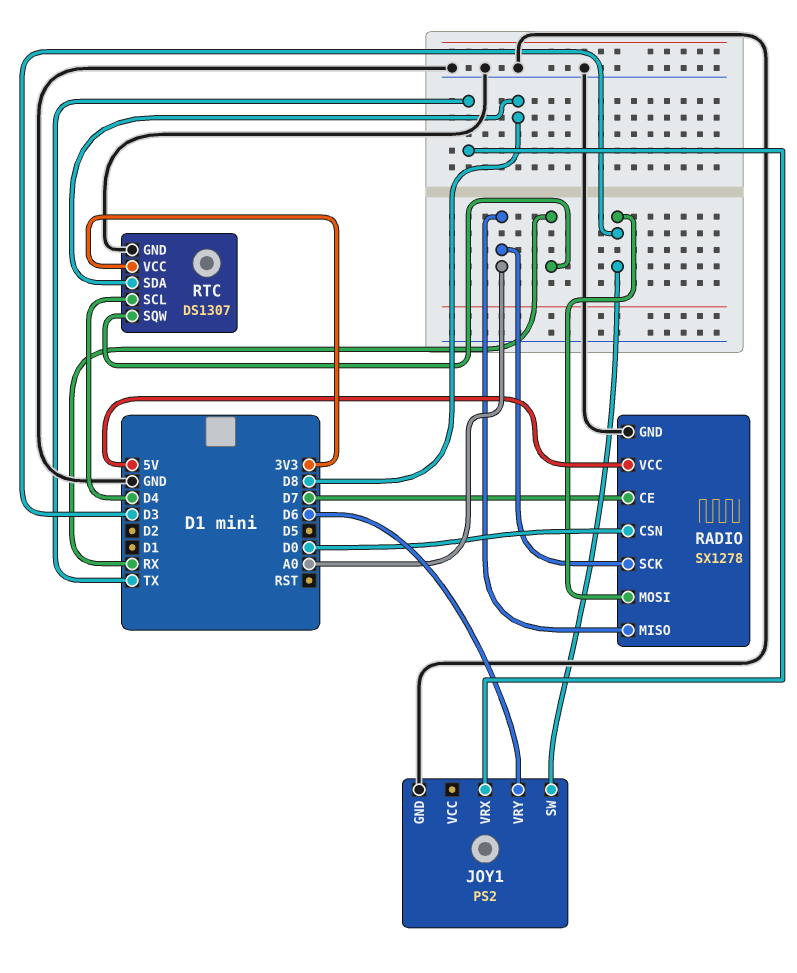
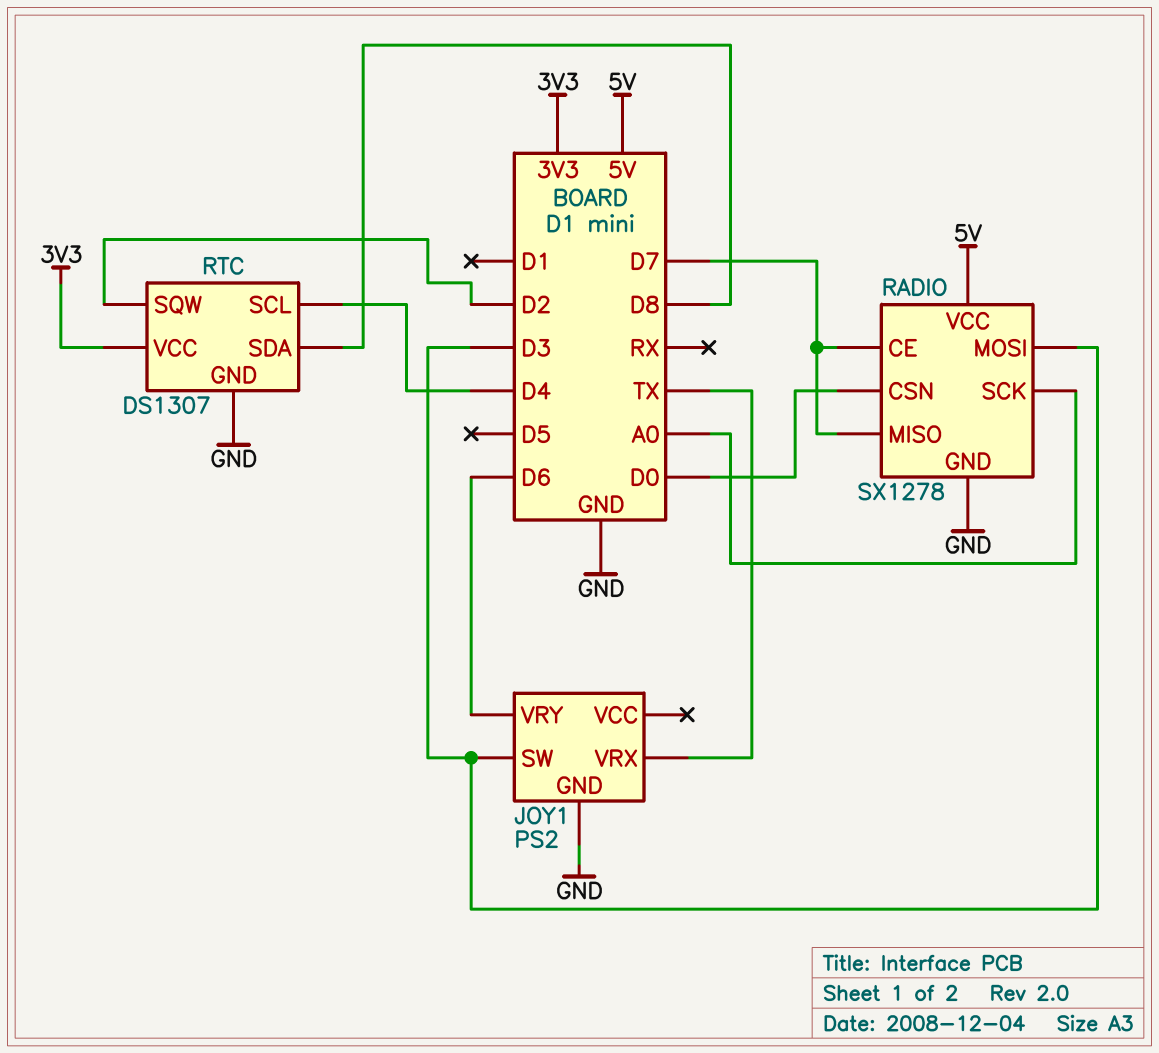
RADIO pin MISO: A0 -> D7
RTC pin SQW: RX -> D2

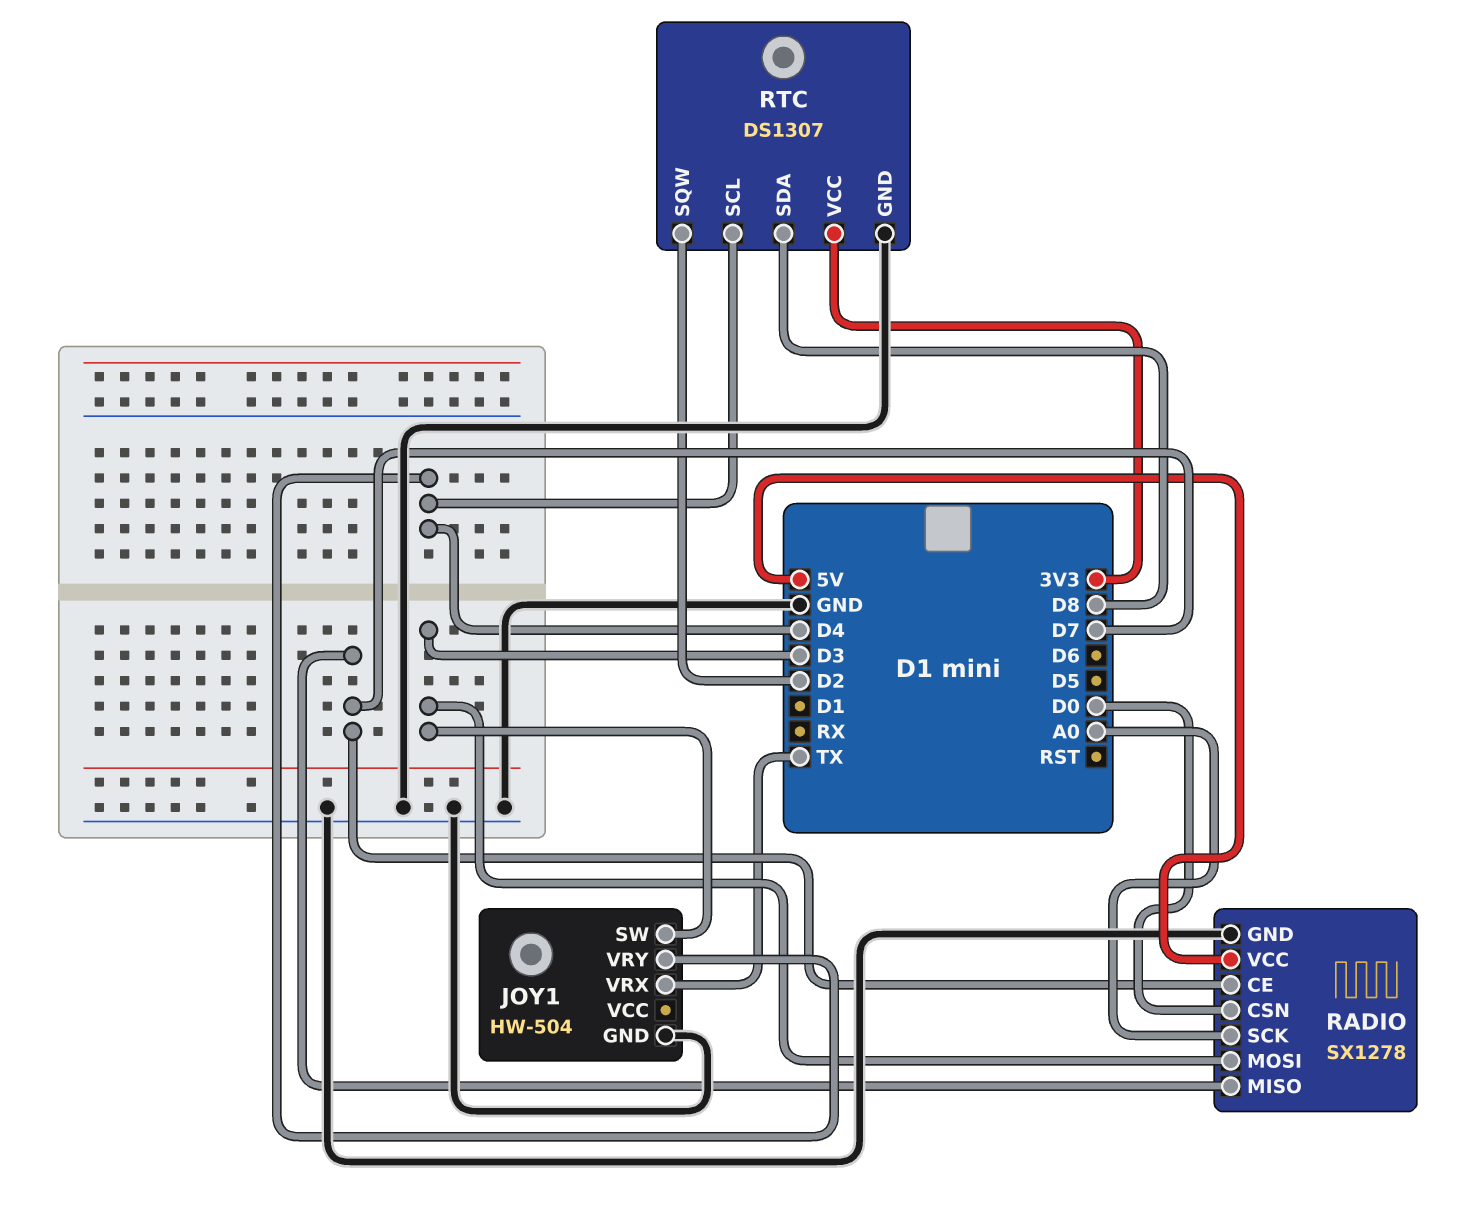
JOY1: PS2 -> HW-504
JOY1 pin VRY: D6 -> D4

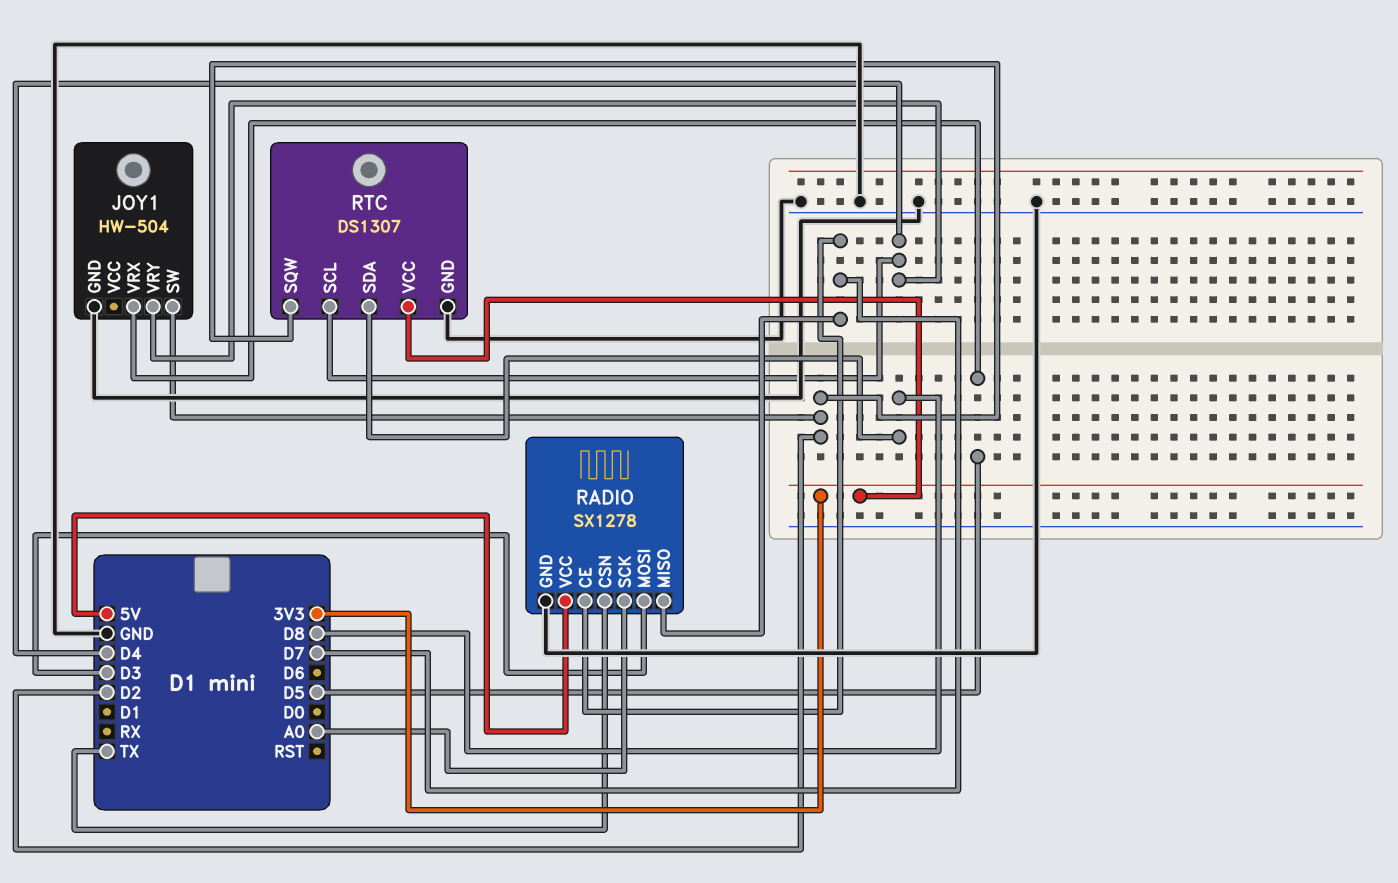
JOY1 pin SW: D3 -> D2
JOY1 pin VRX: TX -> D5
RADIO pin CSN: D0 -> TX

